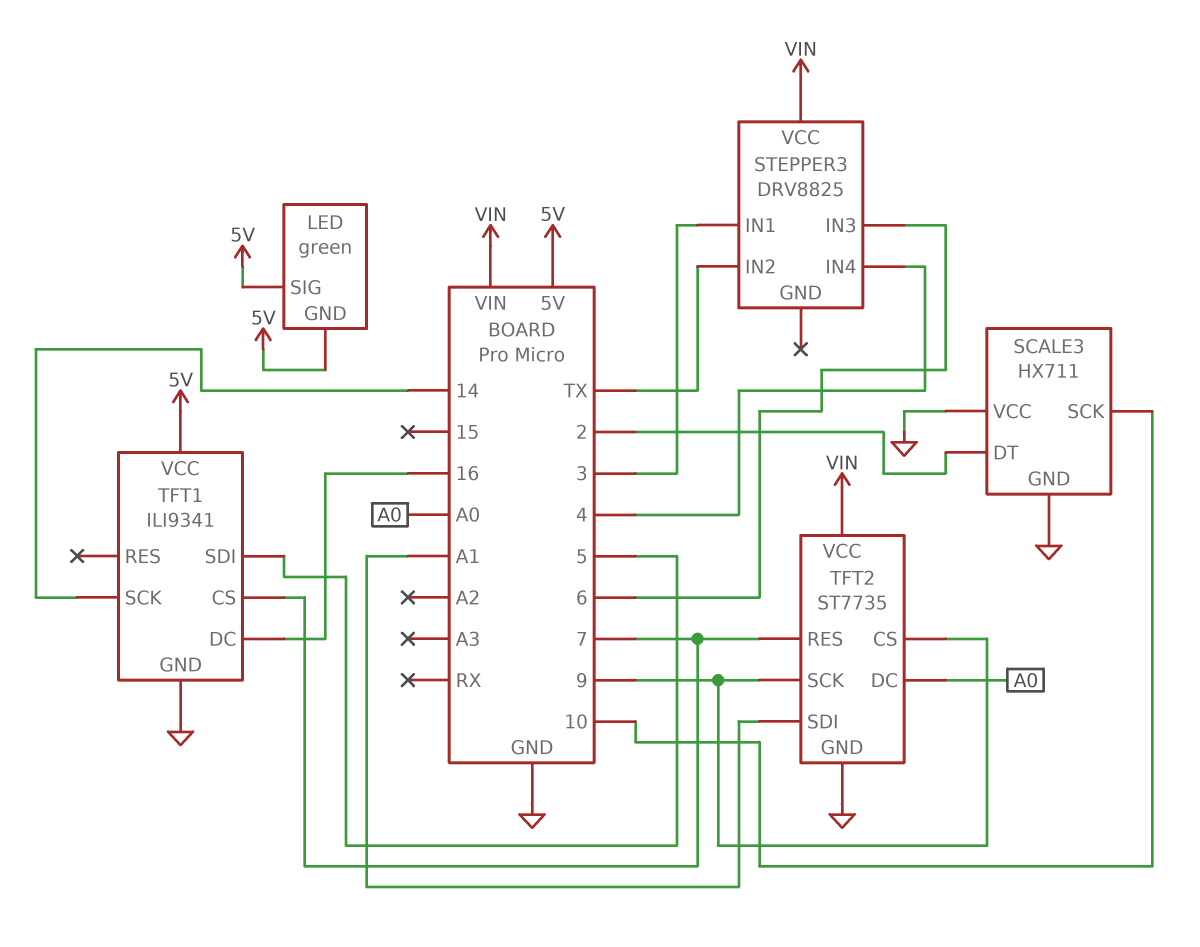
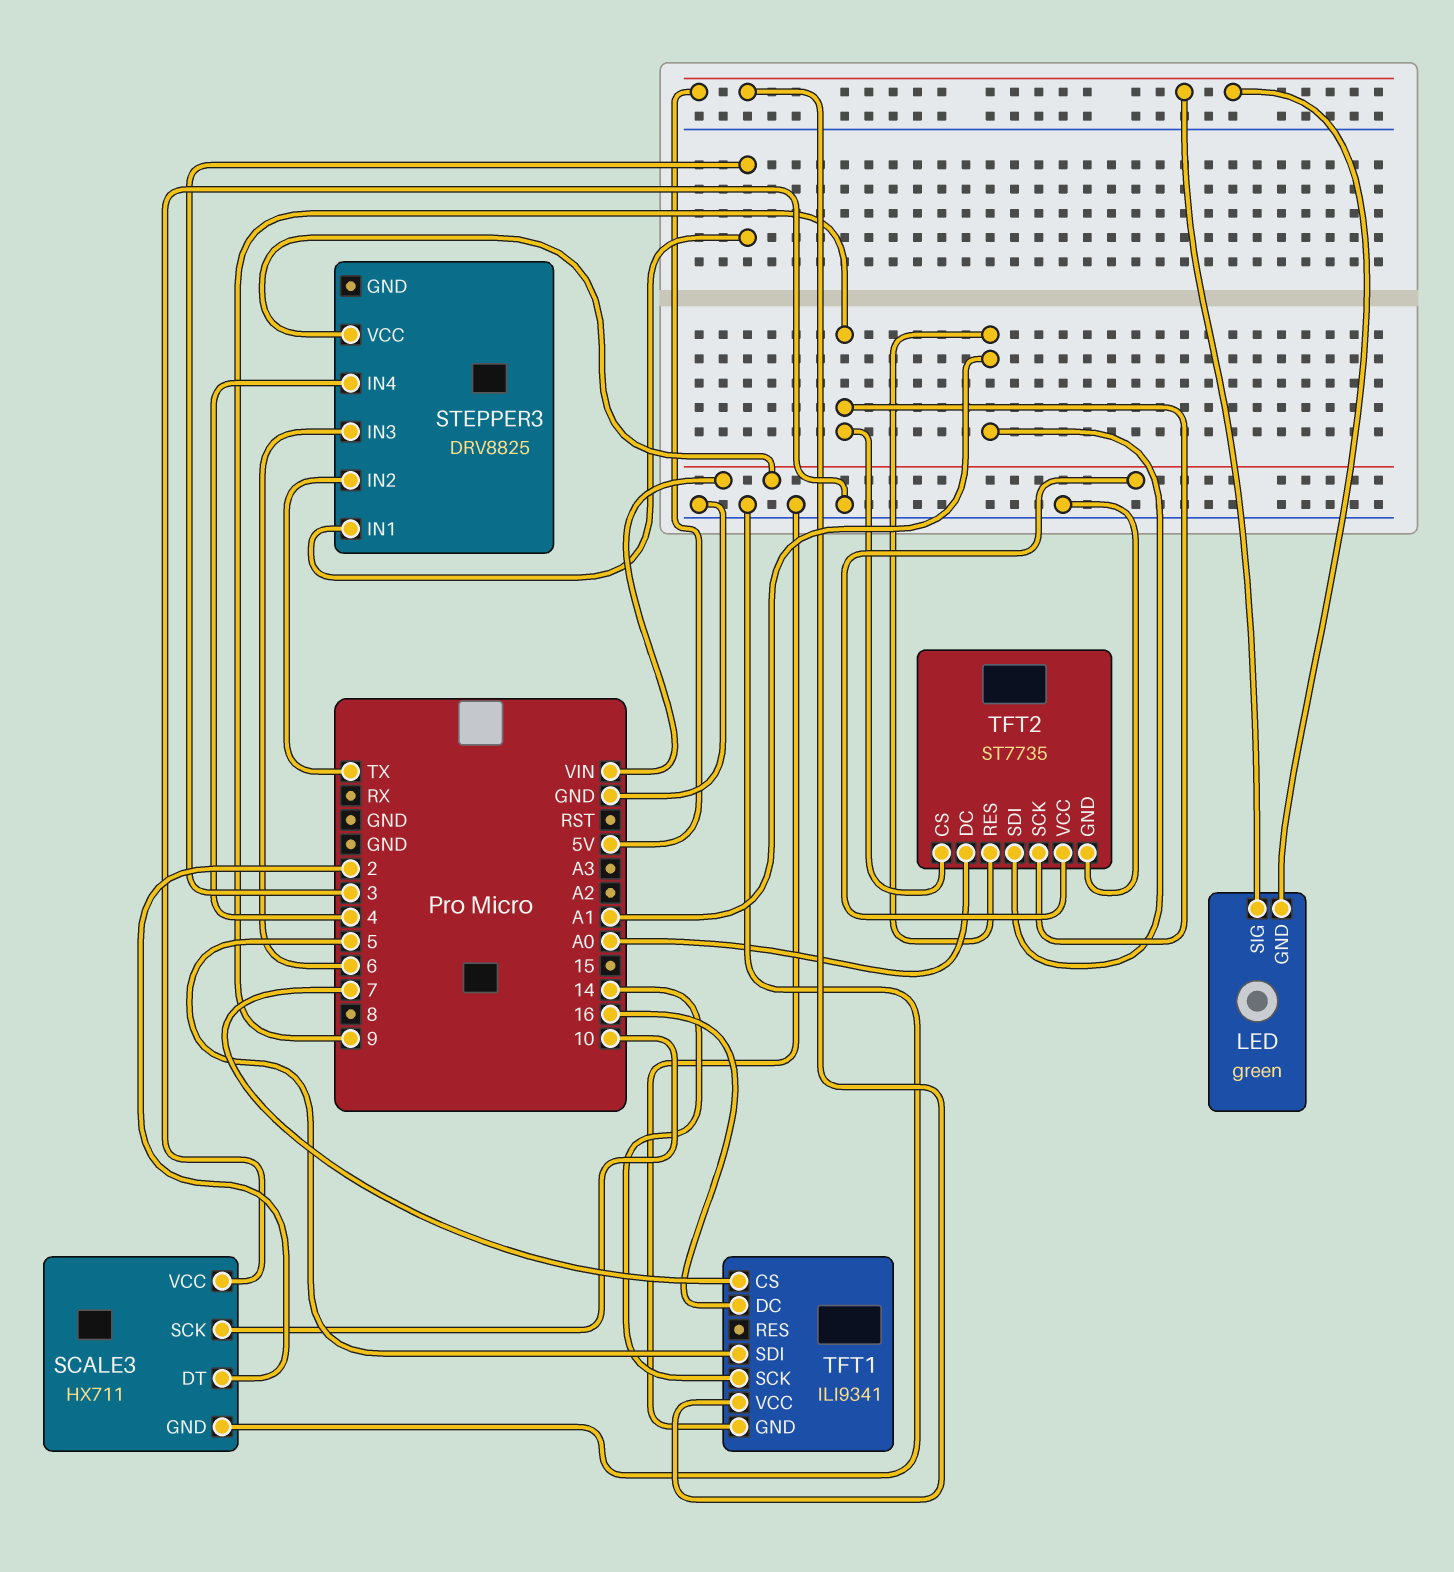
TFT2 pin RES: 7 -> A1

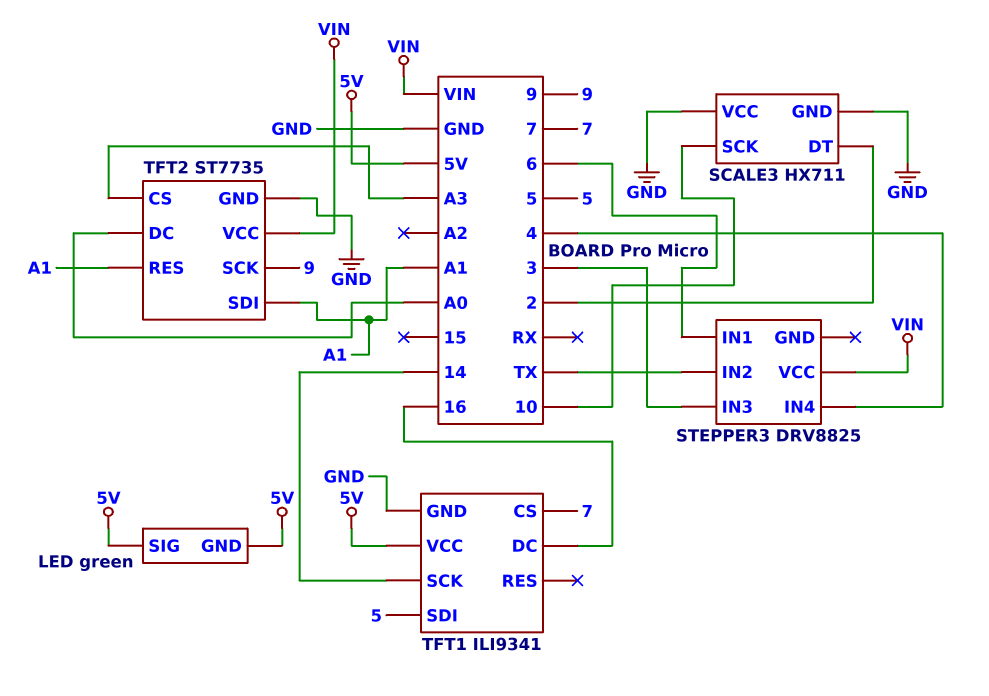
STEPPER3 pin IN1: 3 -> 6
STEPPER3 pin IN3: 6 -> 3
TFT2 pin CS: 9 -> A3

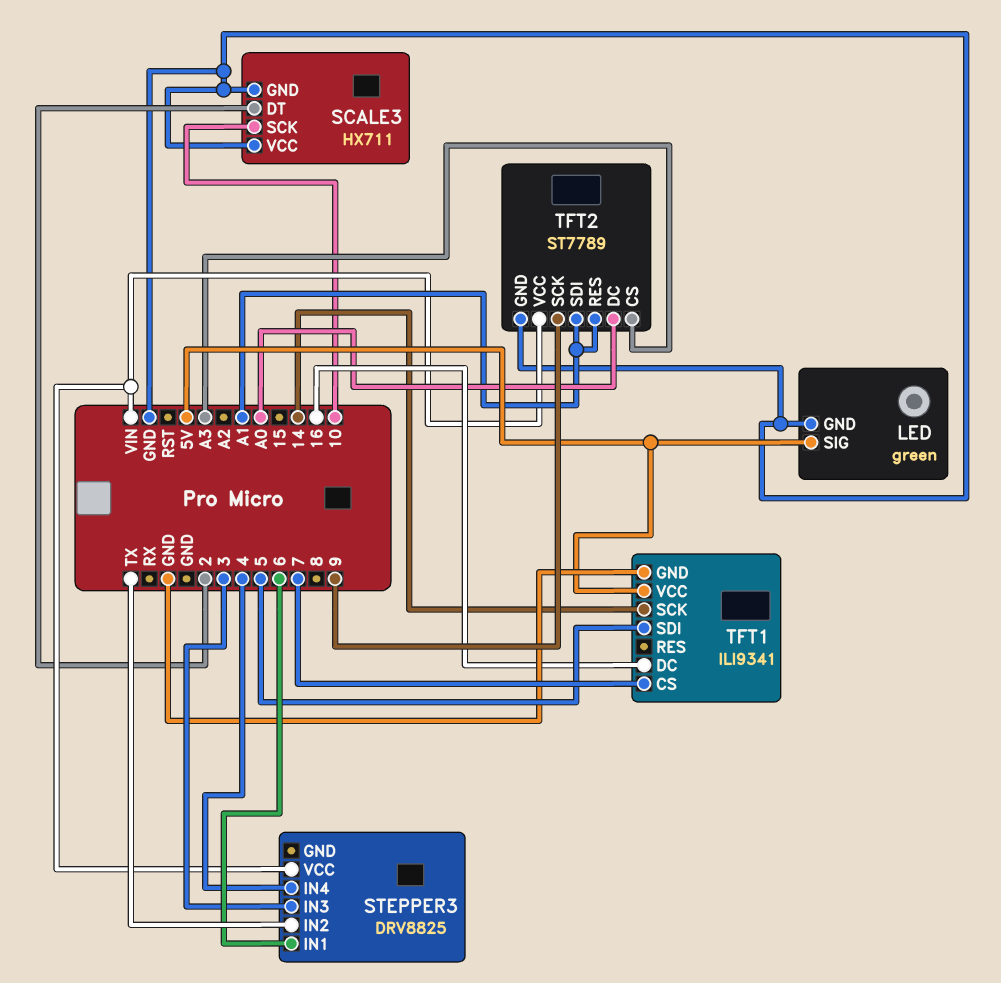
LED pin GND: 5V -> GND
TFT2: ST7735 -> ST7789

